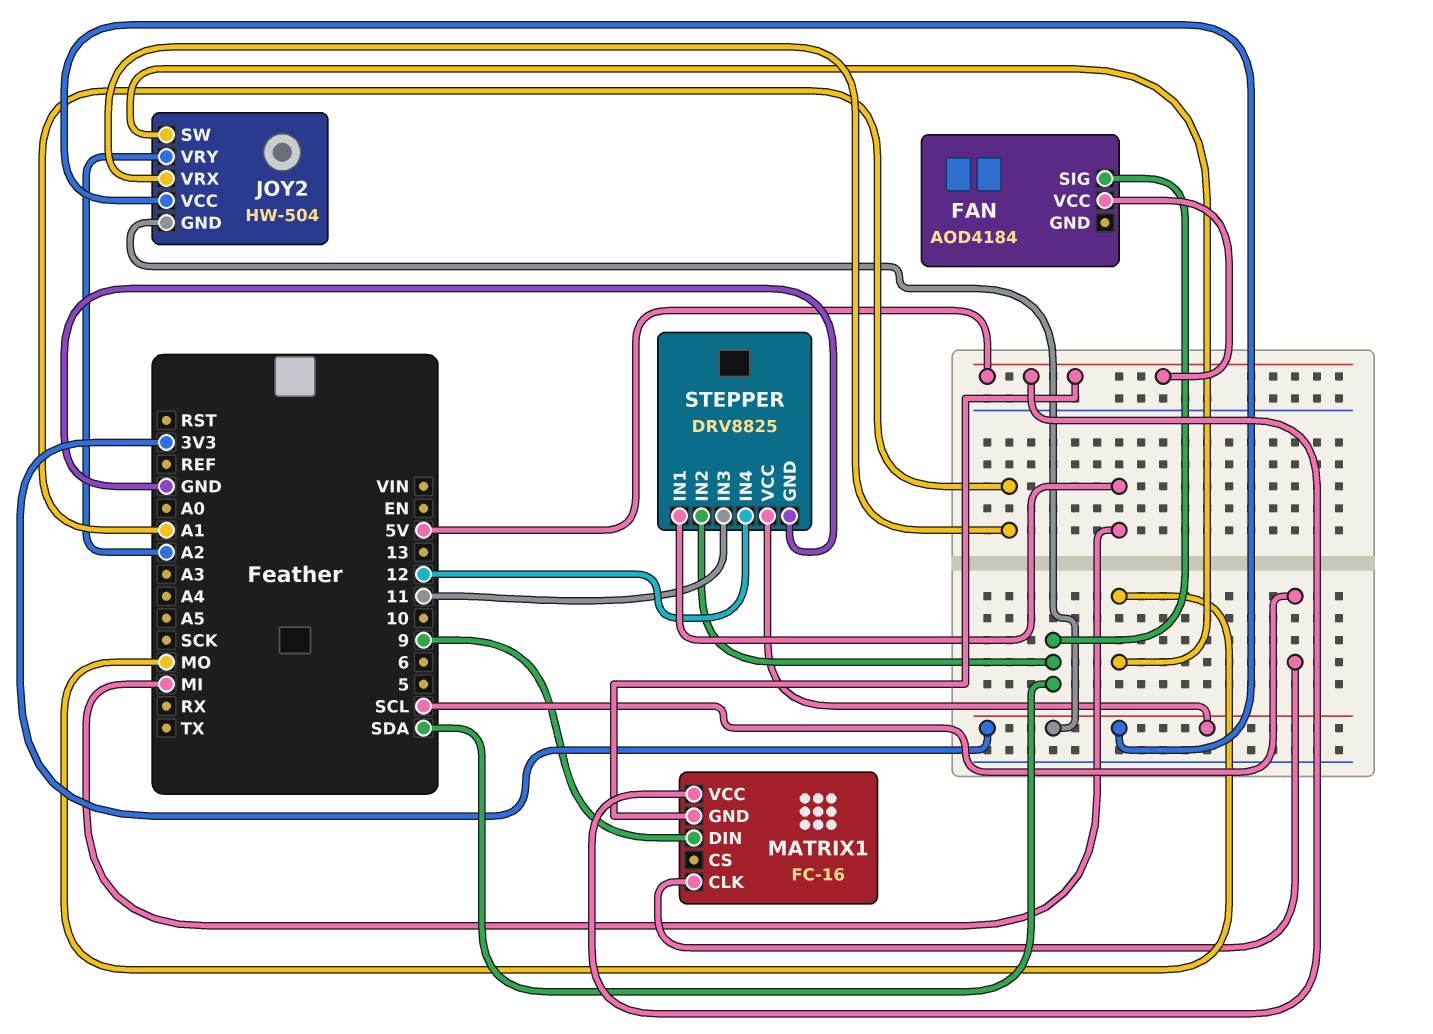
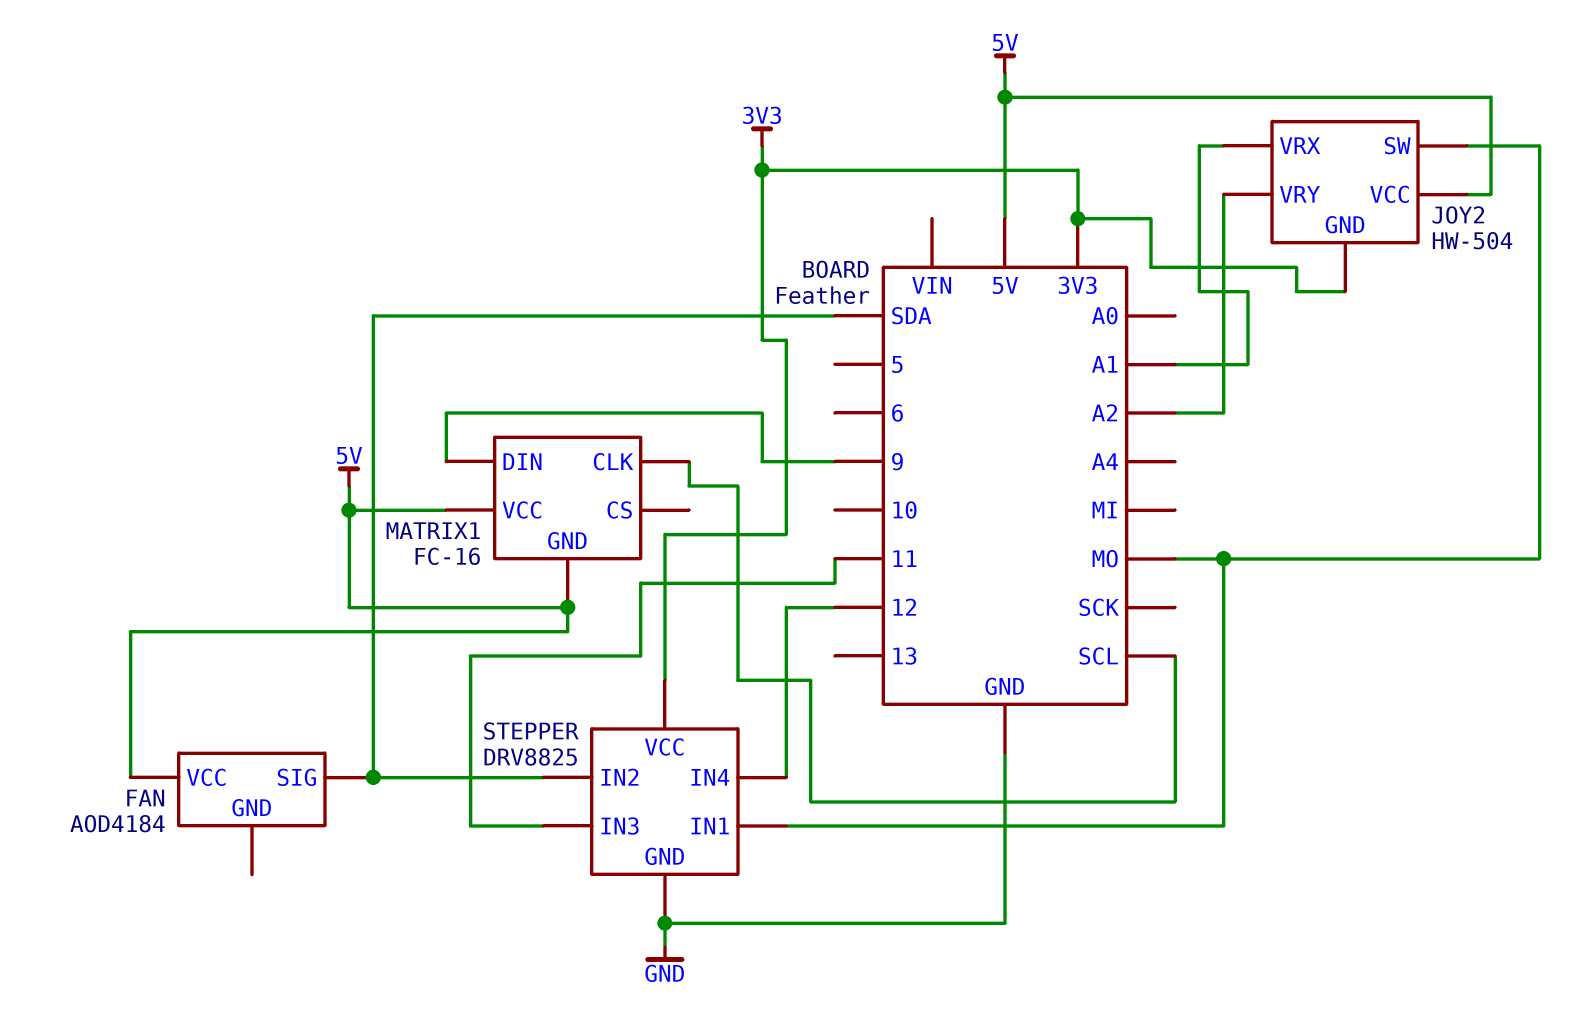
JOY2 pin VCC: 3V3 -> 5V
STEPPER pin IN1: MI -> MO

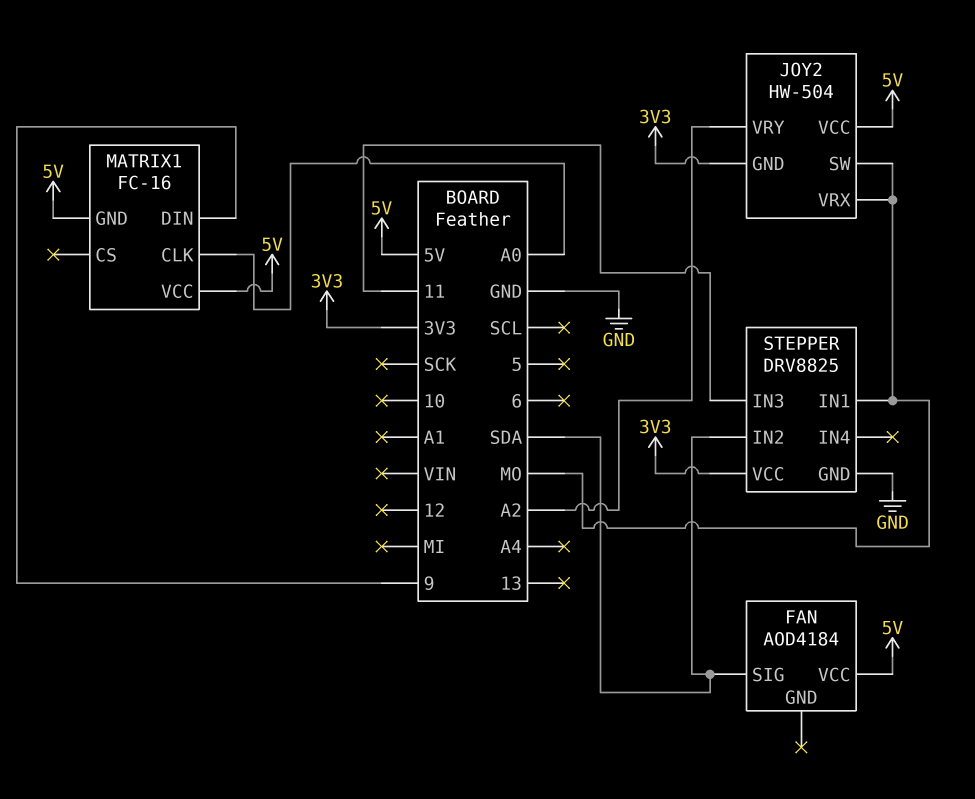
JOY2 pin VRX: A1 -> MO
MATRIX1 pin CLK: SCL -> A0
STEPPER pin IN4: 12 -> none

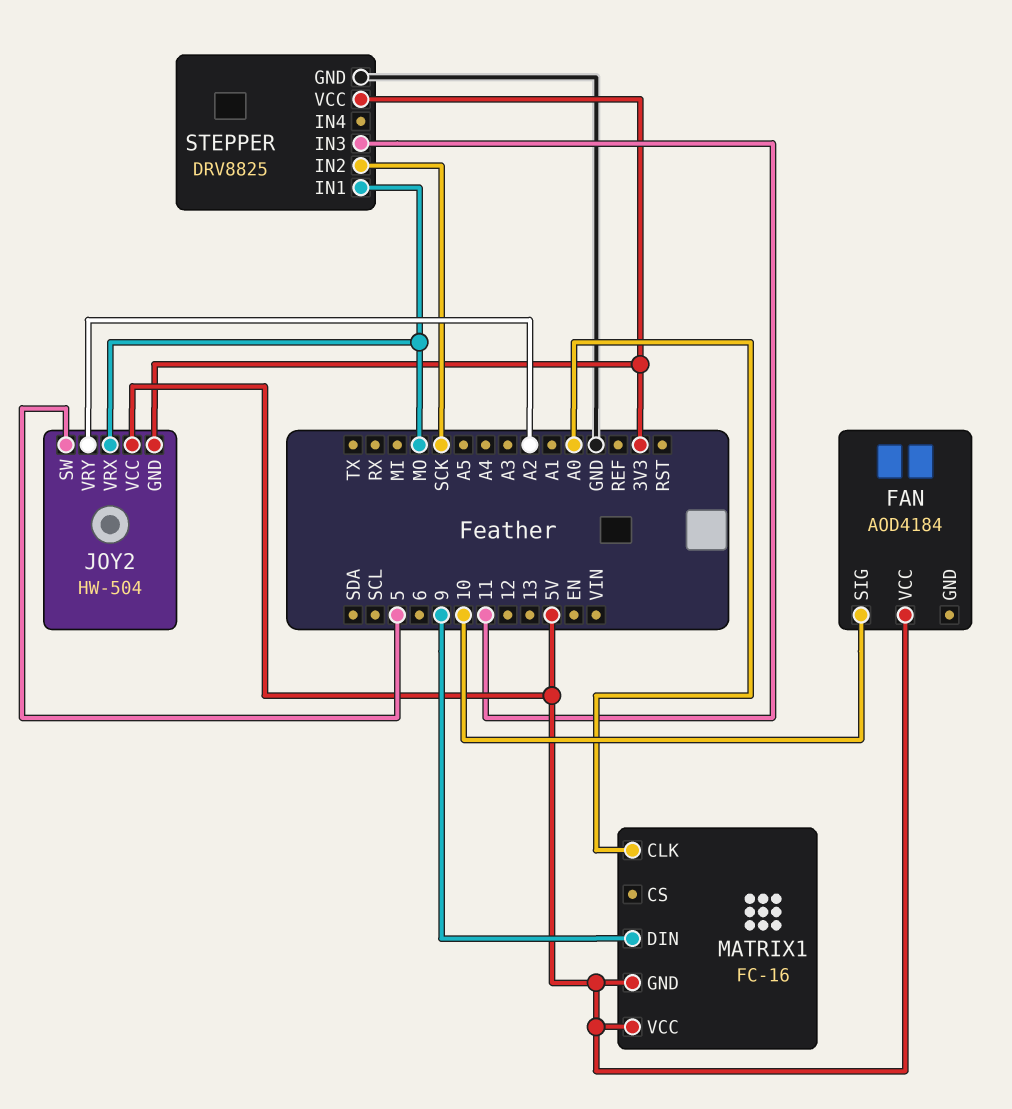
FAN pin SIG: SDA -> 10
JOY2 pin SW: MO -> 5
STEPPER pin IN2: SDA -> SCK

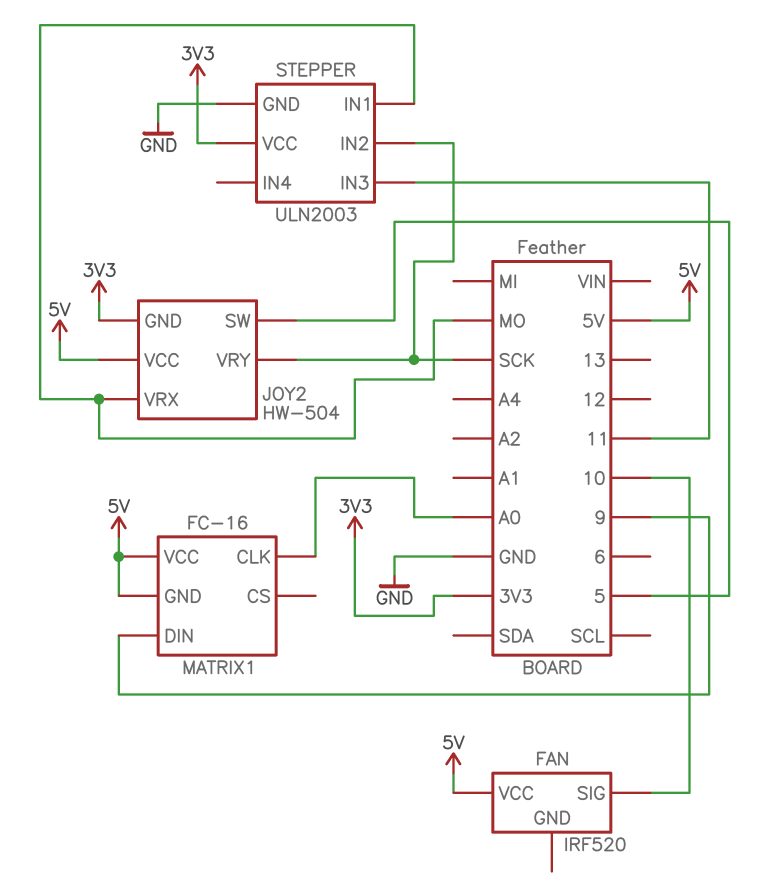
FAN: AOD4184 -> IRF520
JOY2 pin VRY: A2 -> SCK
STEPPER: DRV8825 -> ULN2003

